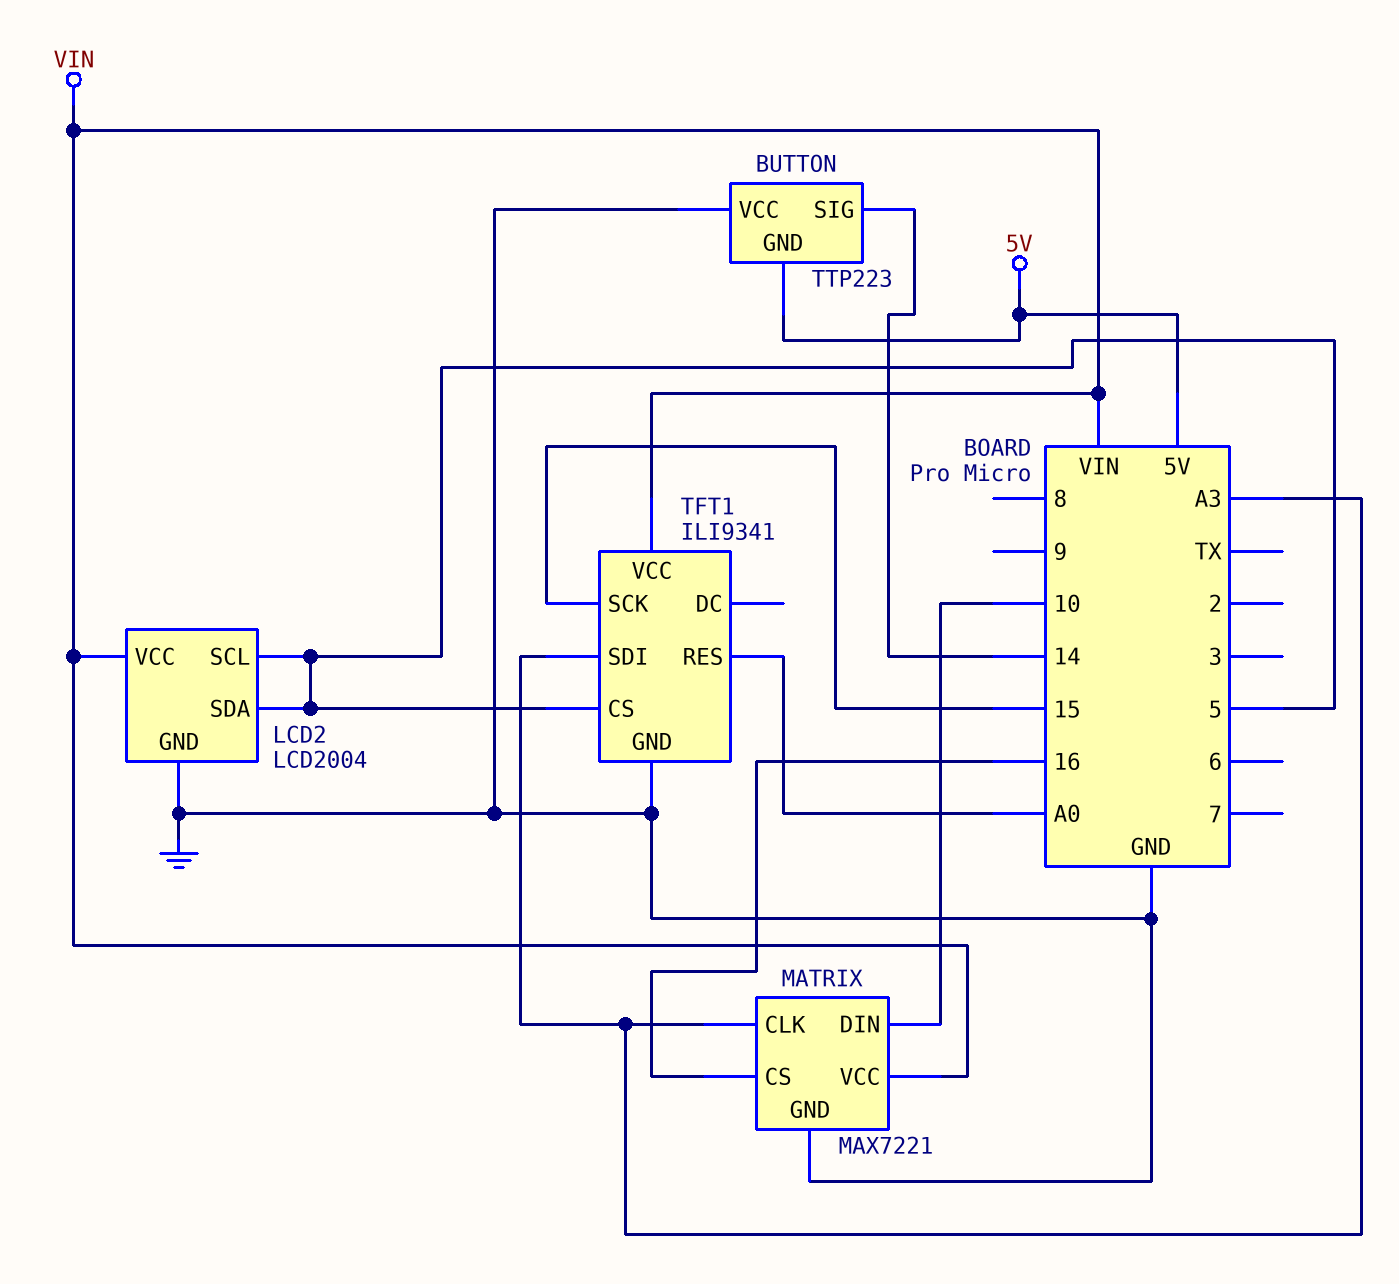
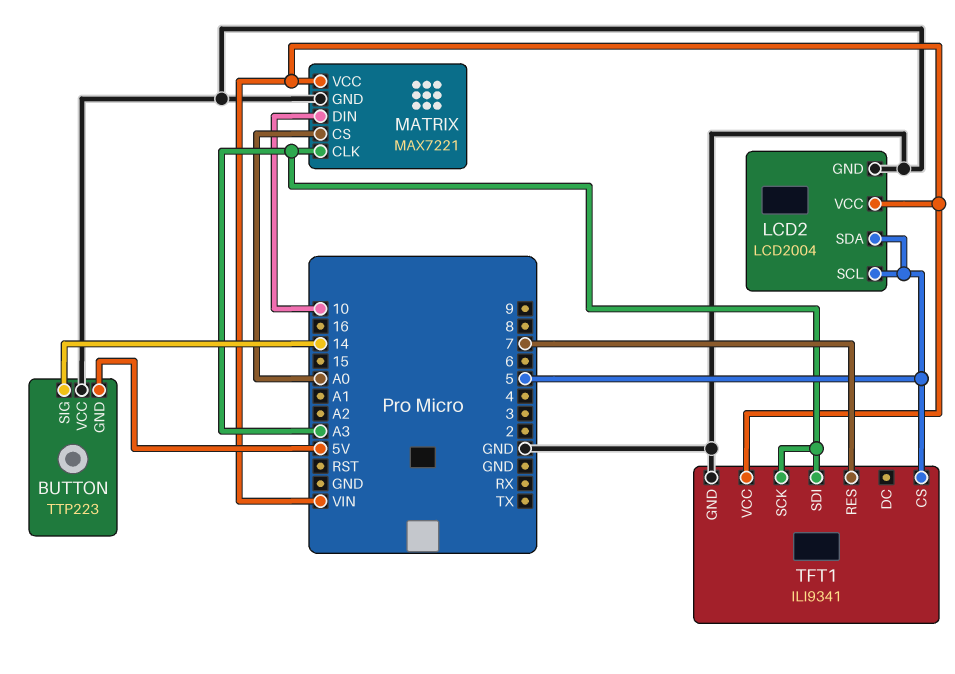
MATRIX pin CS: 16 -> A0
TFT1 pin RES: A0 -> 7
TFT1 pin SCK: 15 -> A3

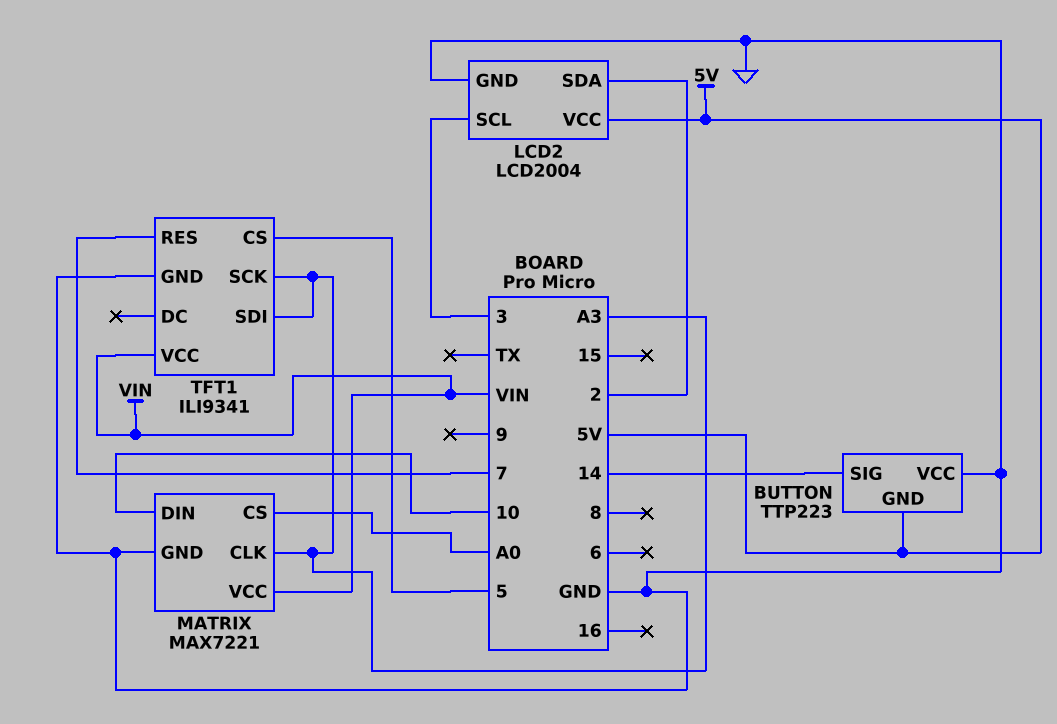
LCD2 pin SCL: 5 -> 3
LCD2 pin SDA: 5 -> 2
LCD2 pin VCC: VIN -> 5V

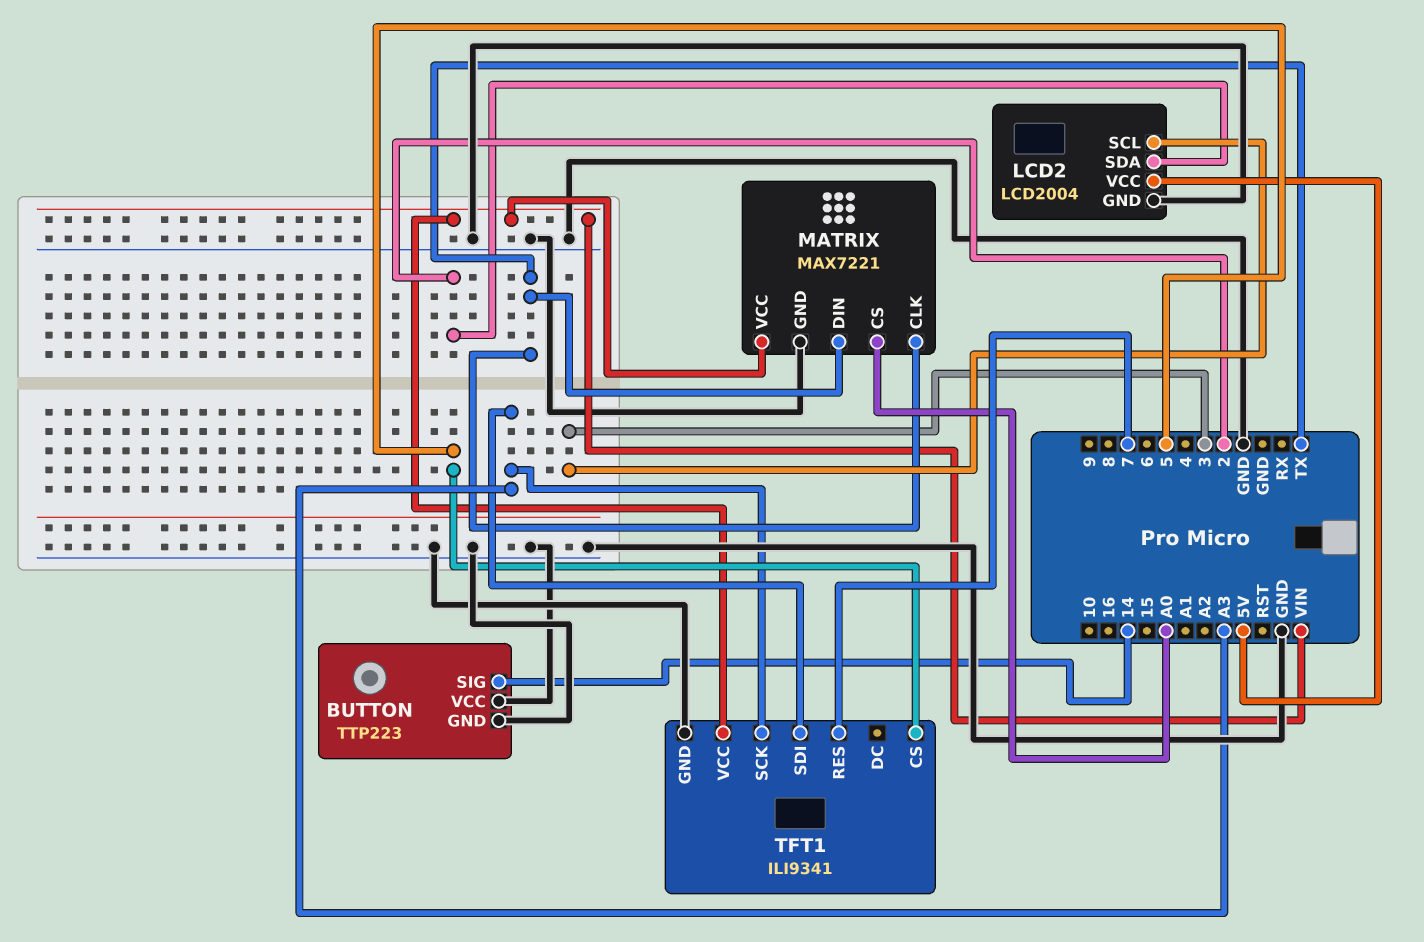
BUTTON pin GND: 5V -> GND
MATRIX pin CLK: A3 -> TX
MATRIX pin DIN: 10 -> TX

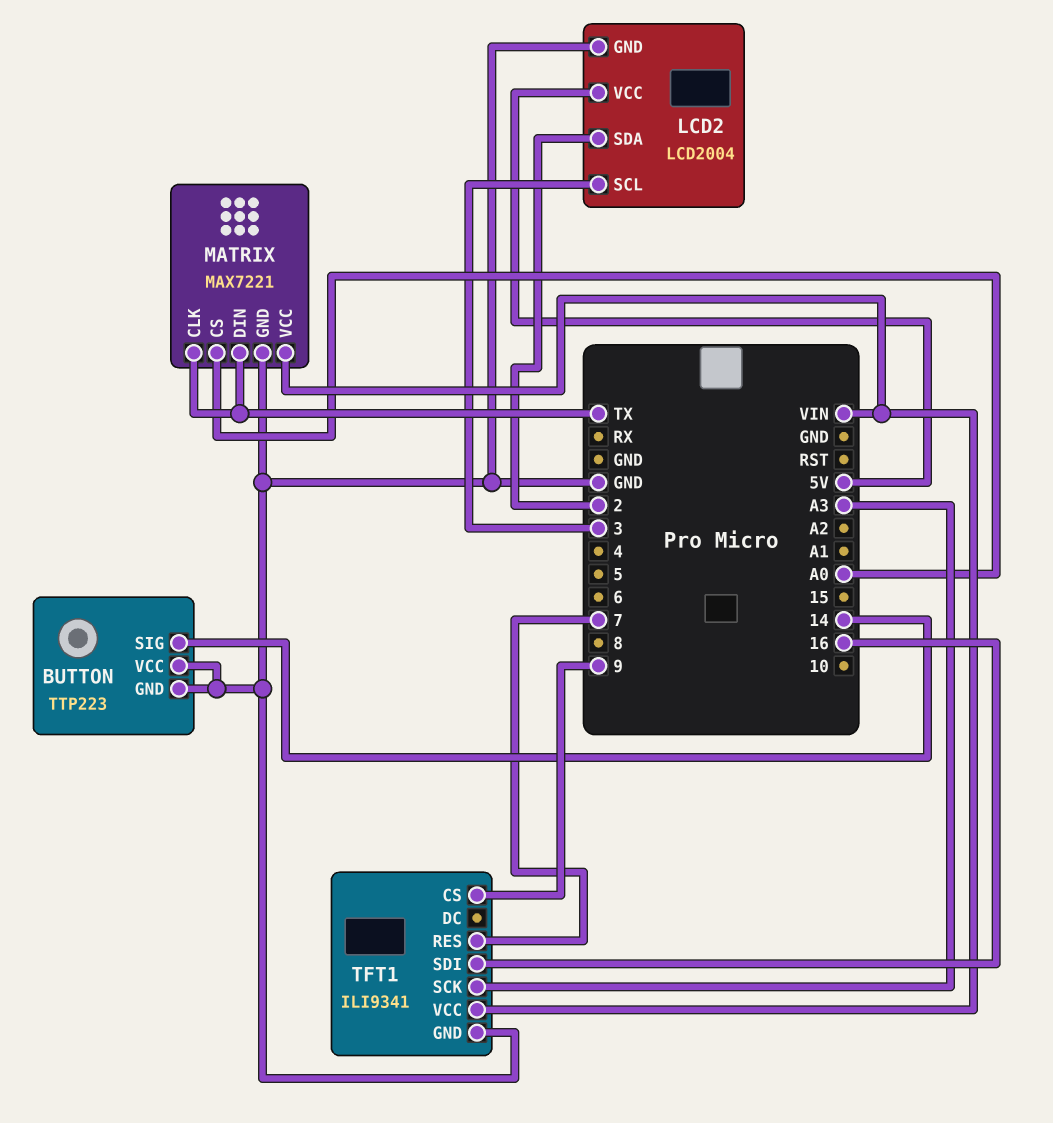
TFT1 pin CS: 5 -> 9
TFT1 pin SDI: A3 -> 16

